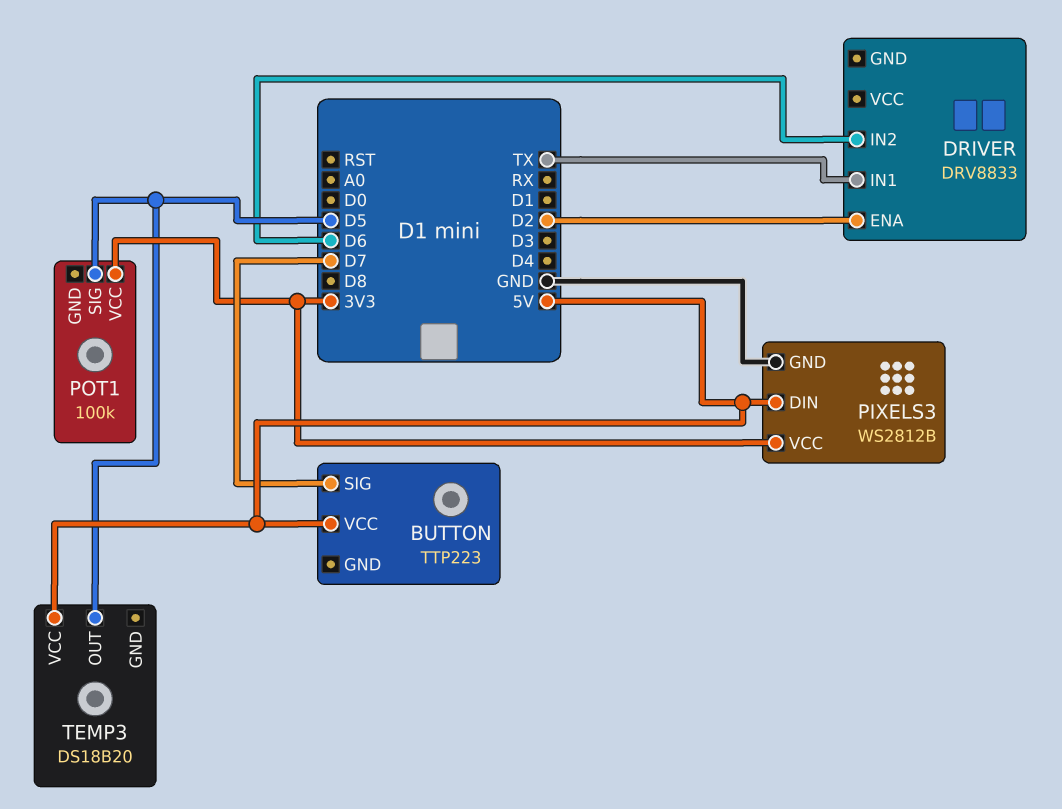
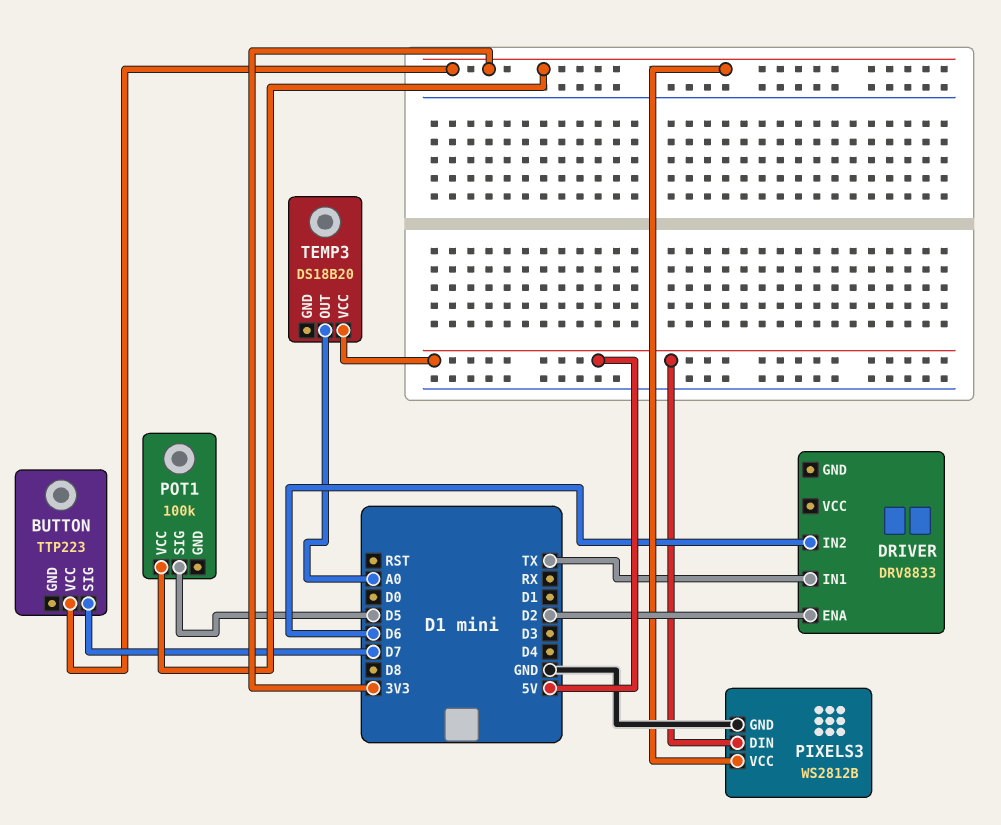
BUTTON pin VCC: 5V -> 3V3
TEMP3 pin OUT: D5 -> A0

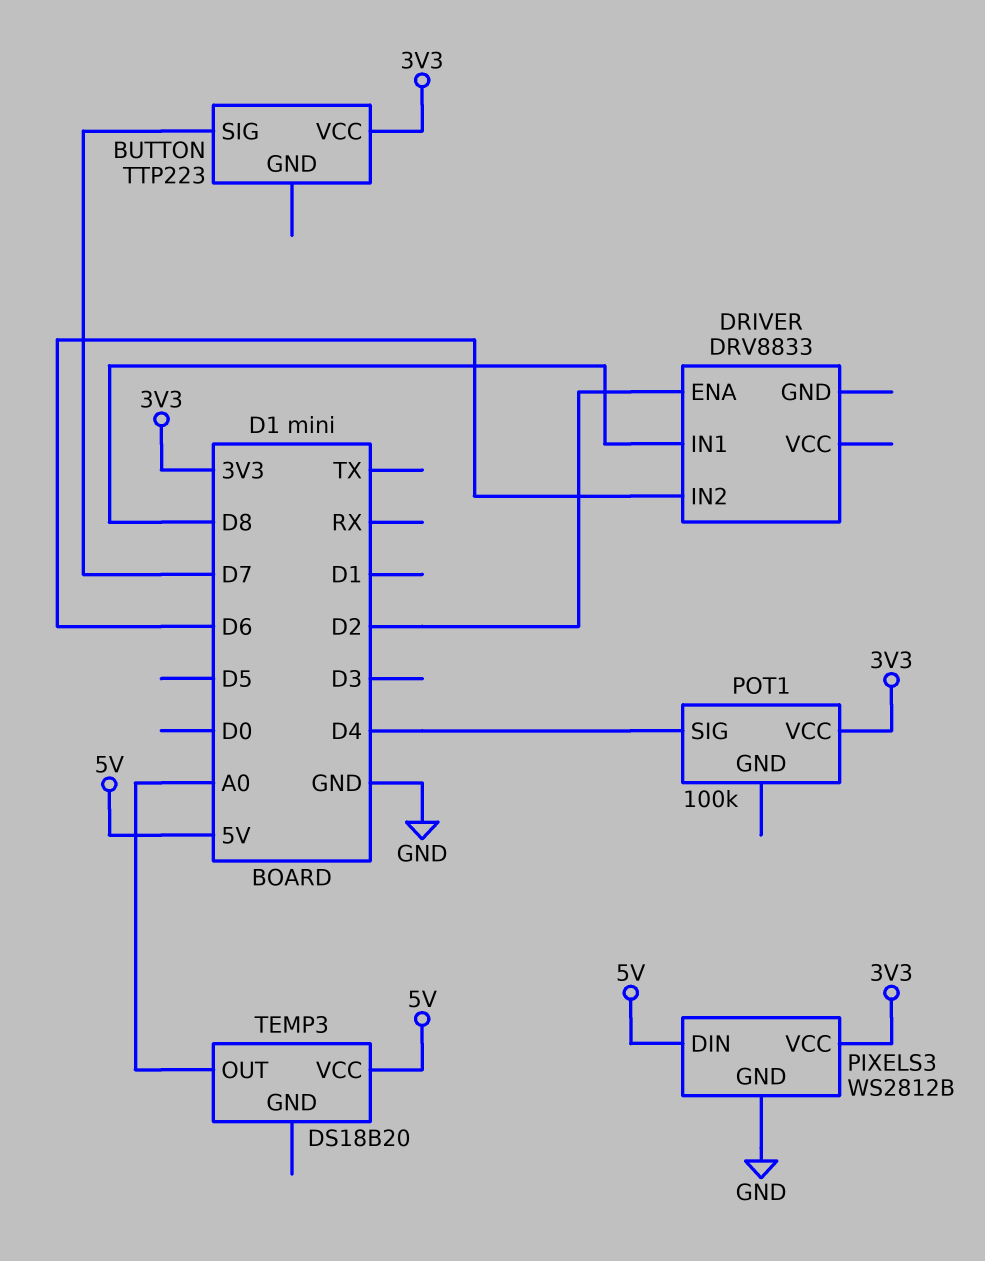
DRIVER pin IN1: TX -> D8
POT1 pin SIG: D5 -> D4

